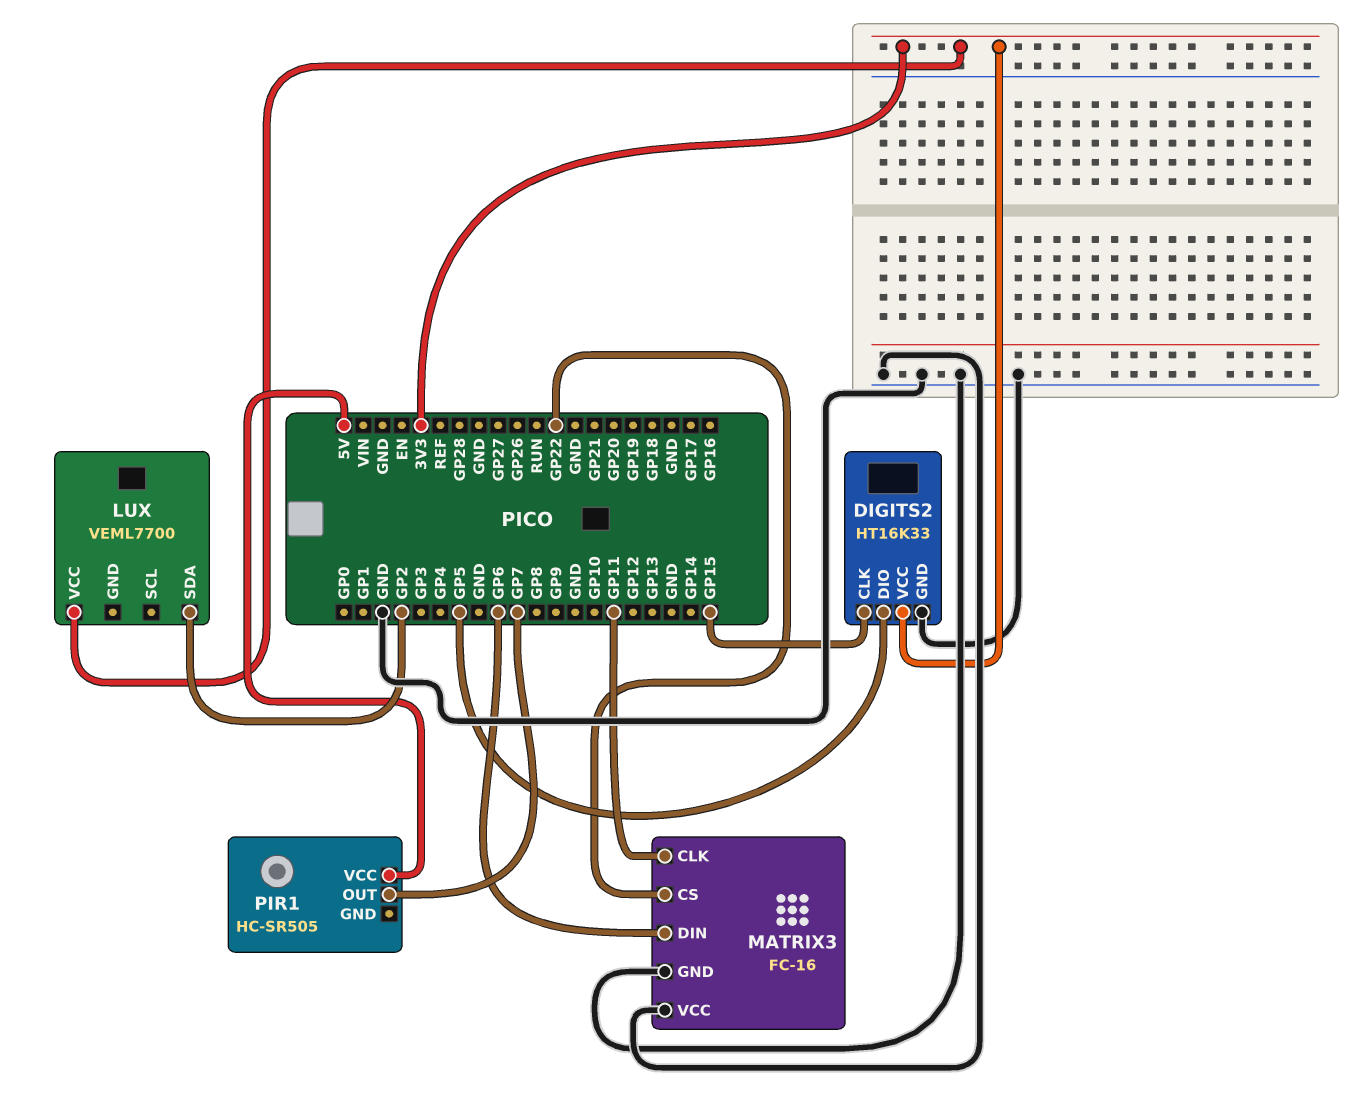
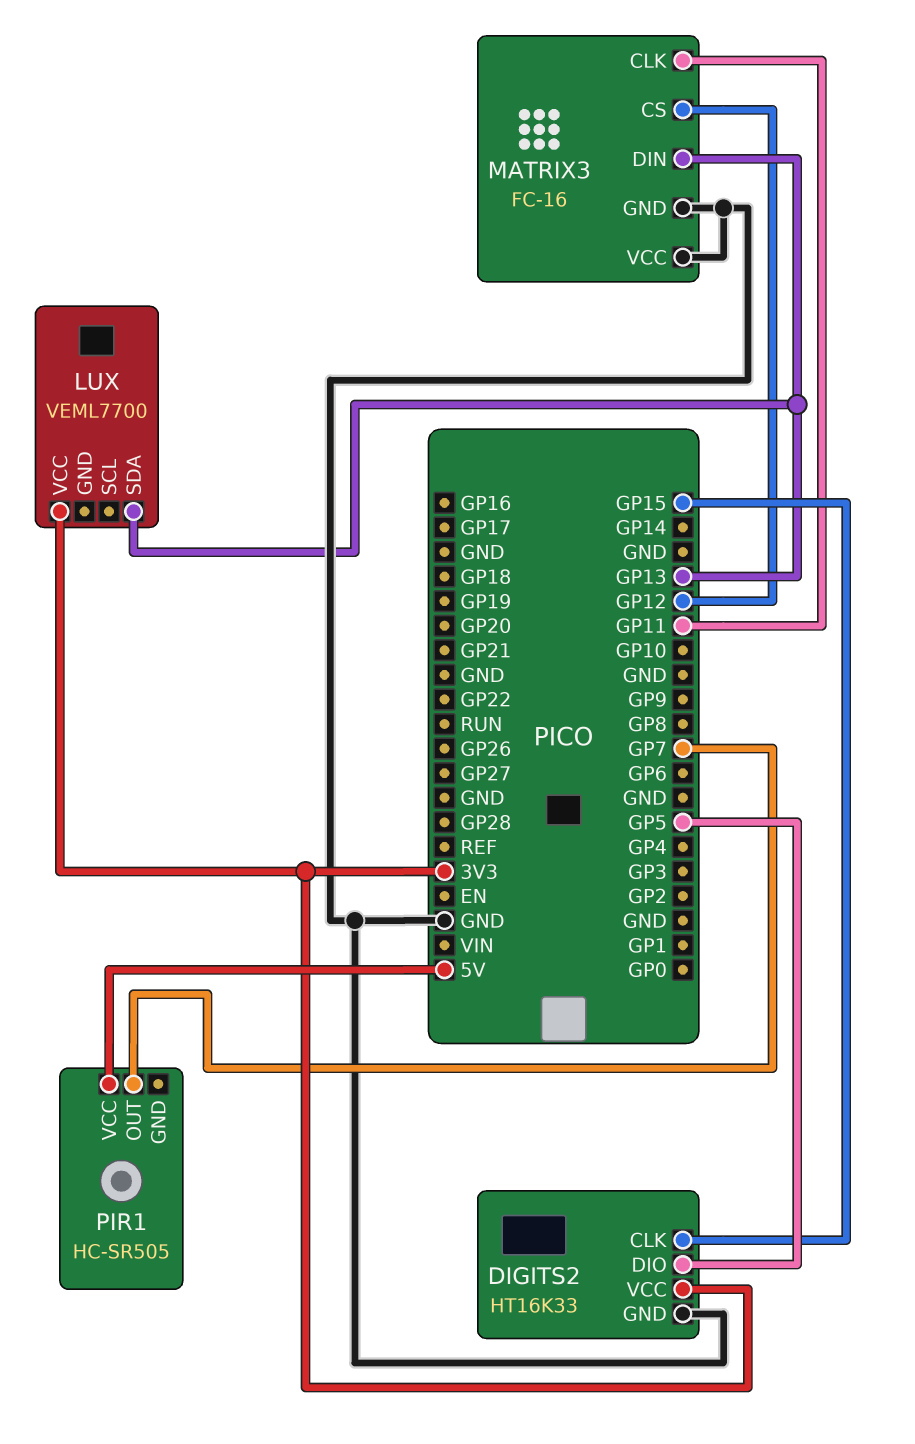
LUX pin SDA: GP2 -> GP13
MATRIX3 pin CS: GP22 -> GP12
MATRIX3 pin DIN: GP6 -> GP13

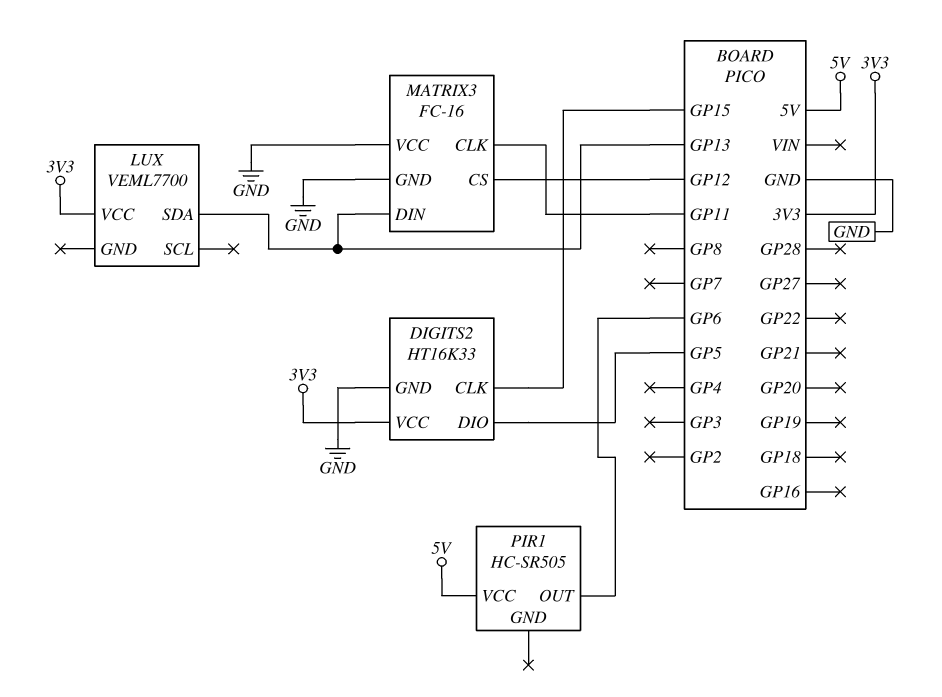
PIR1 pin OUT: GP7 -> GP6

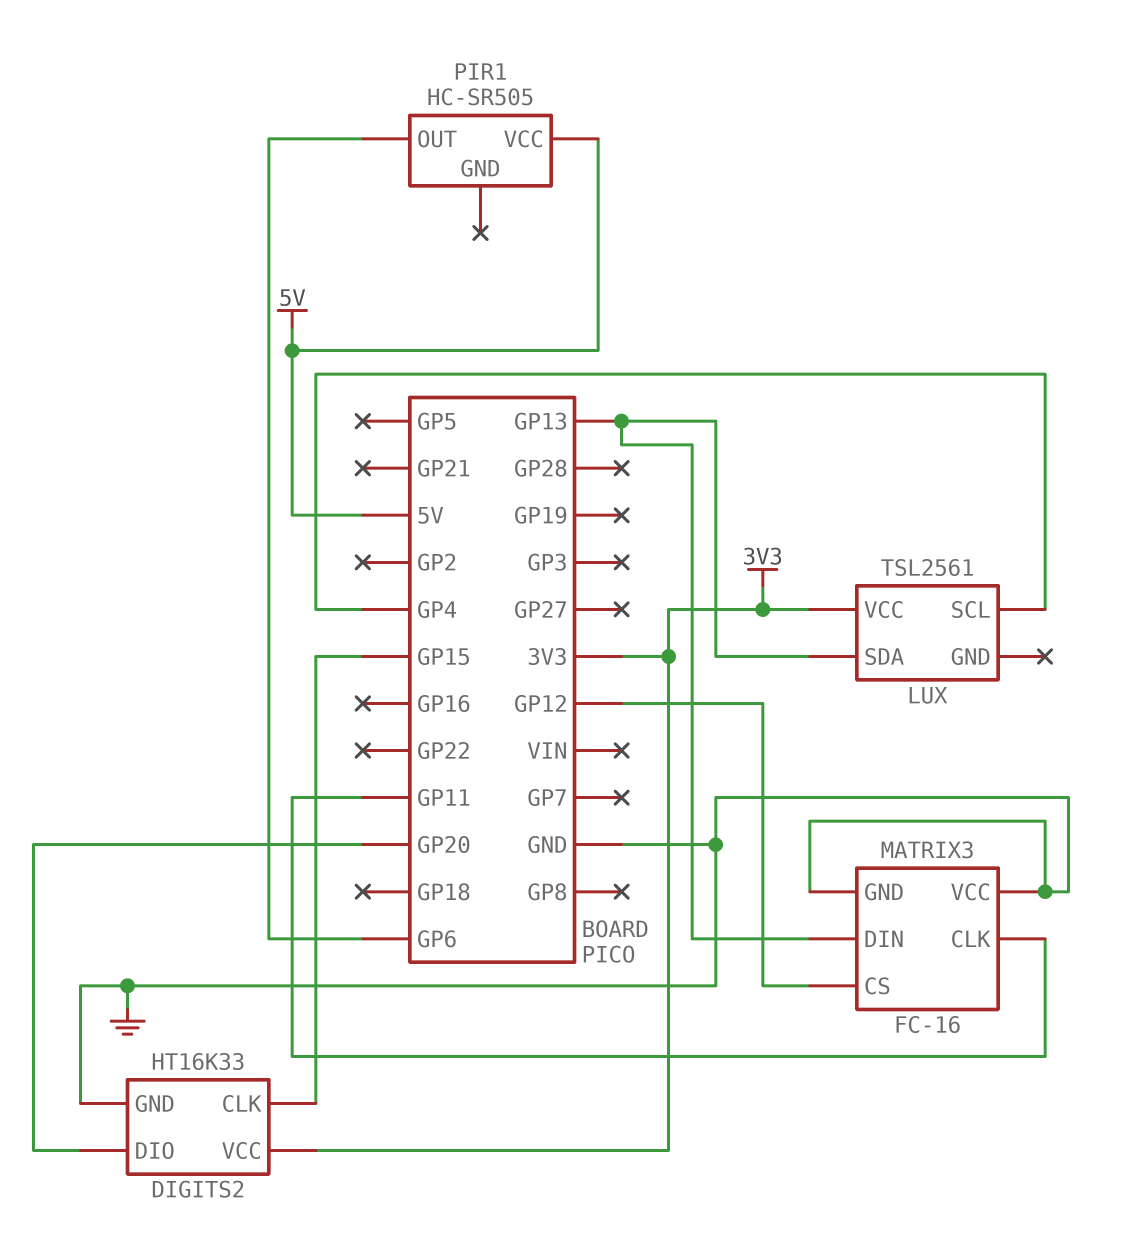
DIGITS2 pin DIO: GP5 -> GP20
LUX: VEML7700 -> TSL2561
LUX pin SCL: none -> GP4

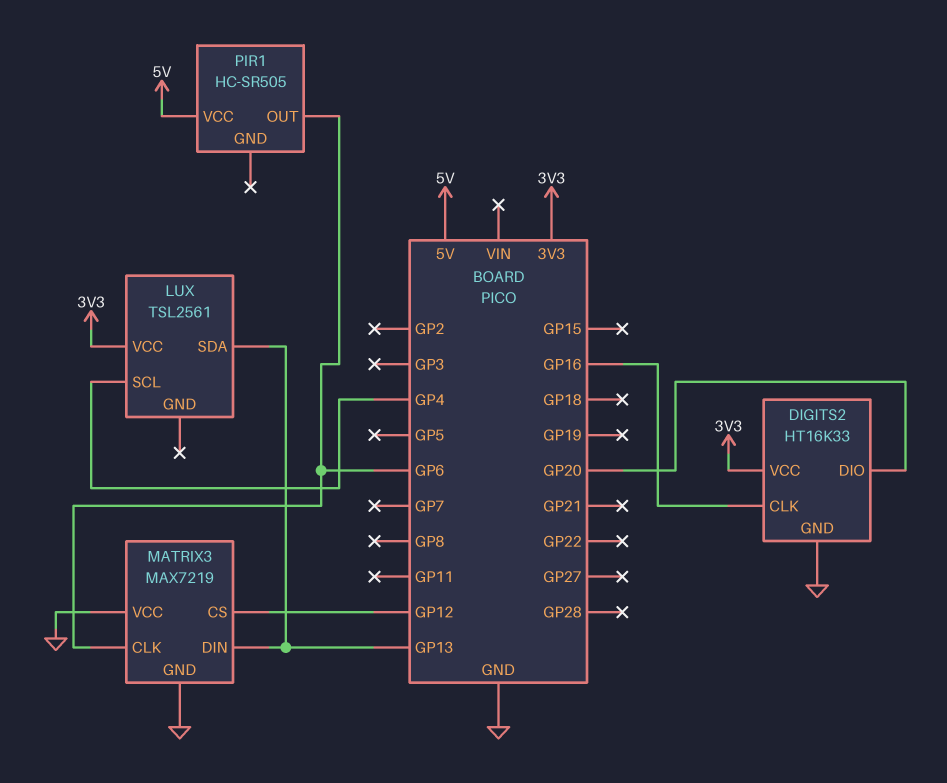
DIGITS2 pin CLK: GP15 -> GP16
MATRIX3: FC-16 -> MAX7219
MATRIX3 pin CLK: GP11 -> GP6

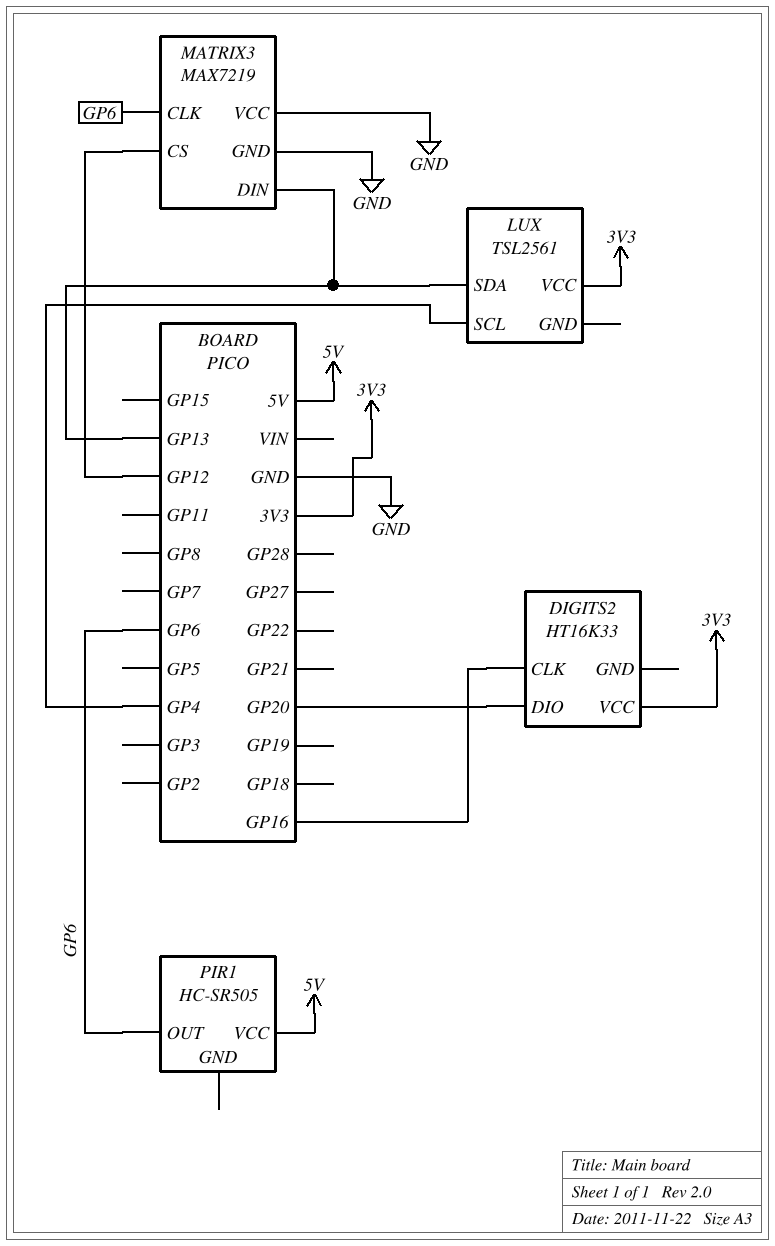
DIGITS2 pin GND: GND -> none

